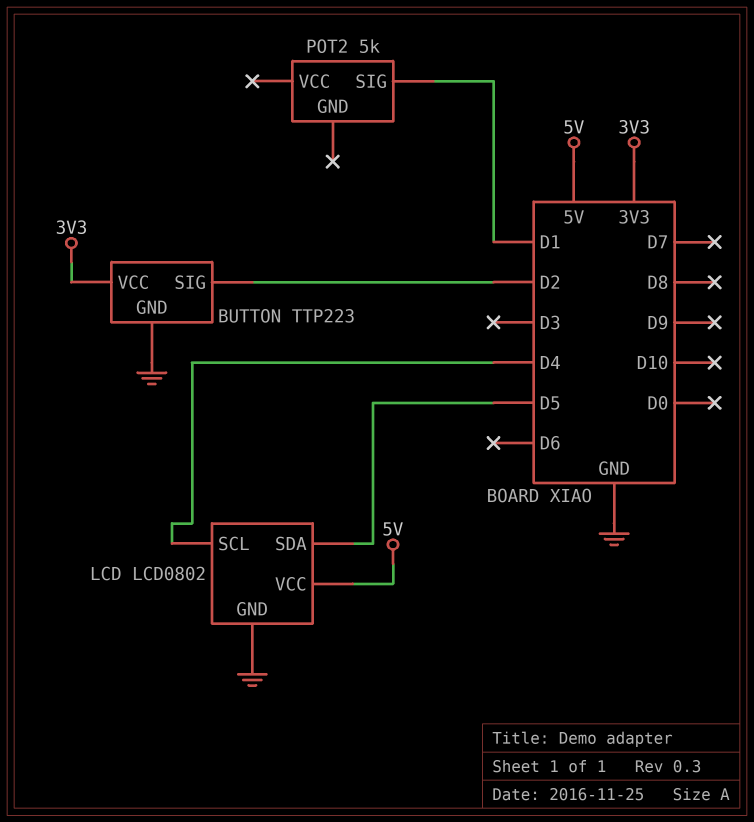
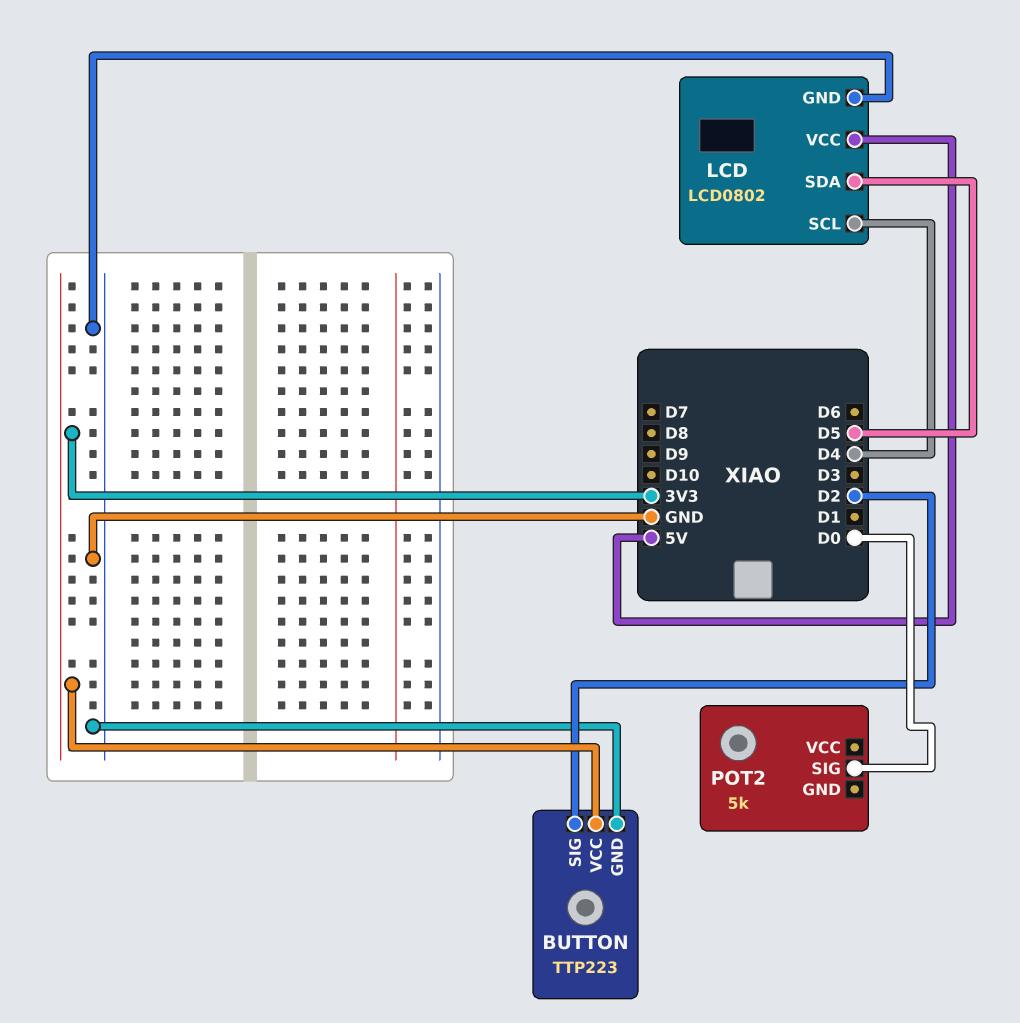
POT2 pin SIG: D1 -> D0

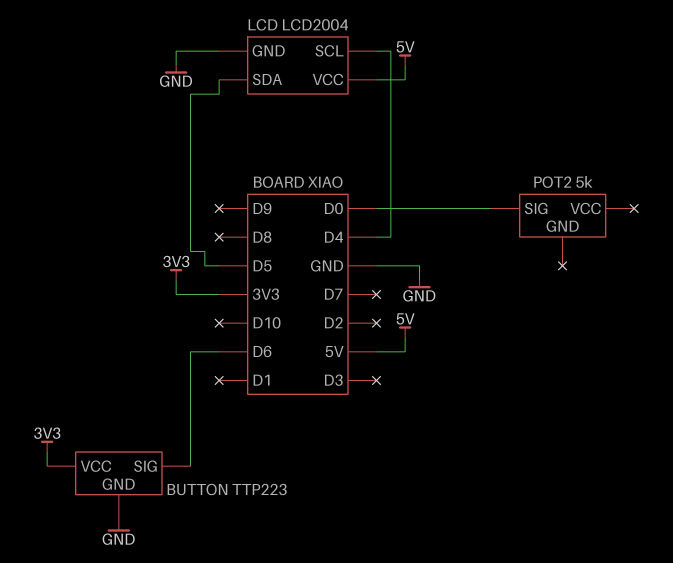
BUTTON pin SIG: D2 -> D6
LCD: LCD0802 -> LCD2004

